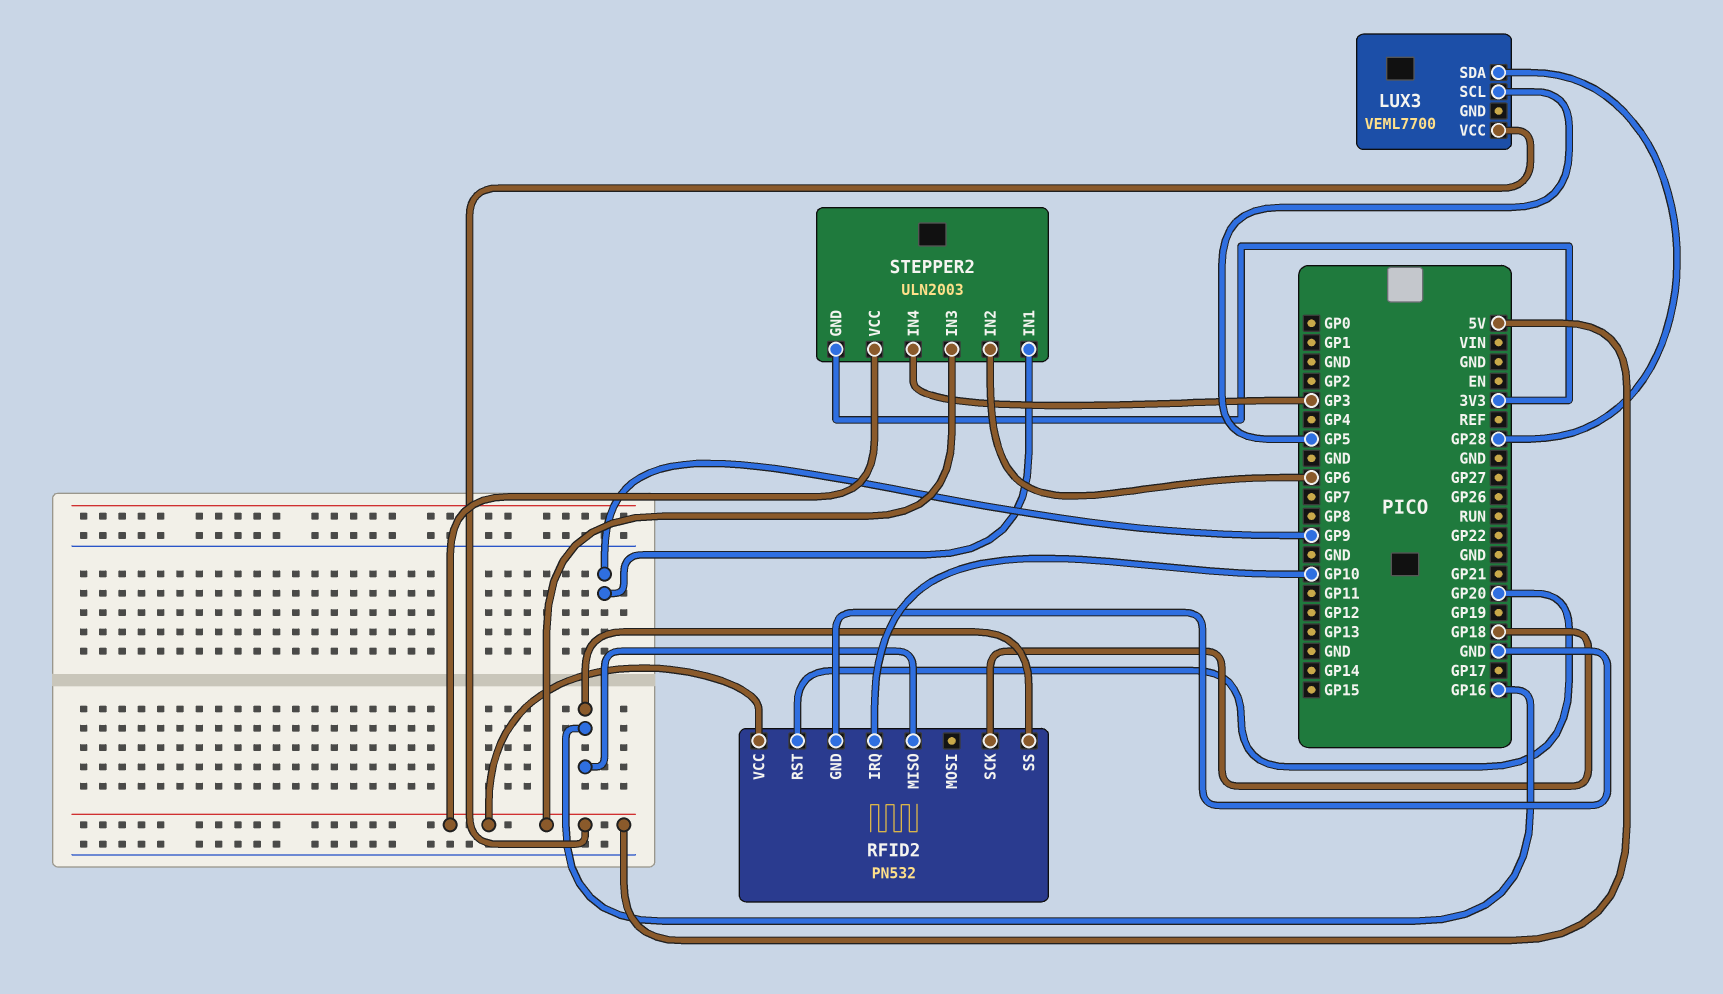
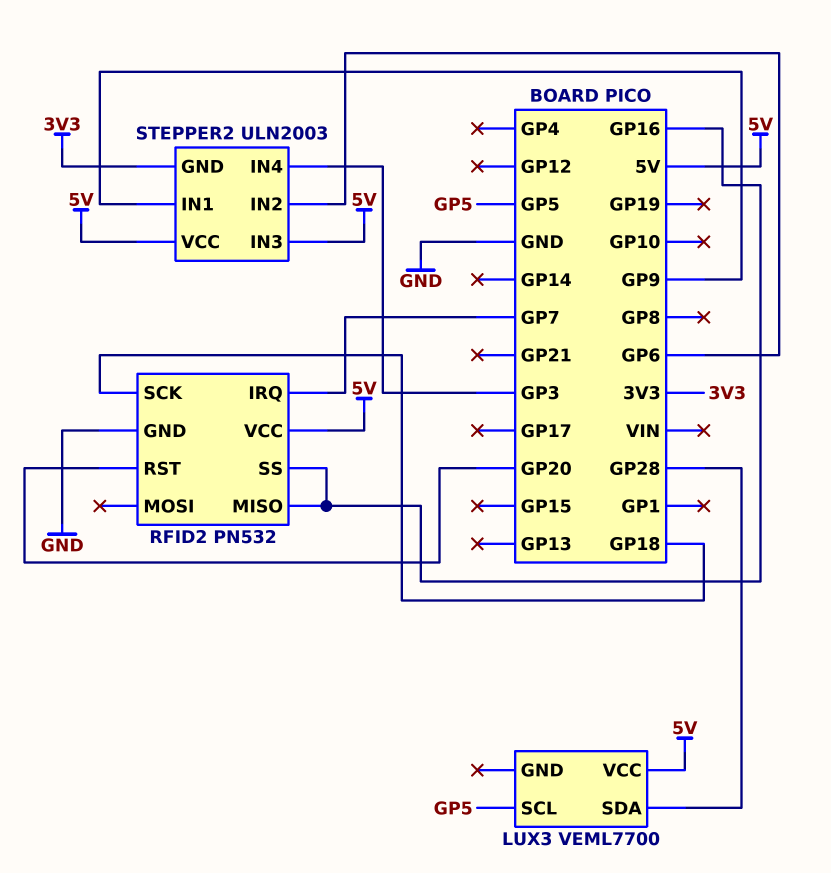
RFID2 pin IRQ: GP10 -> GP7

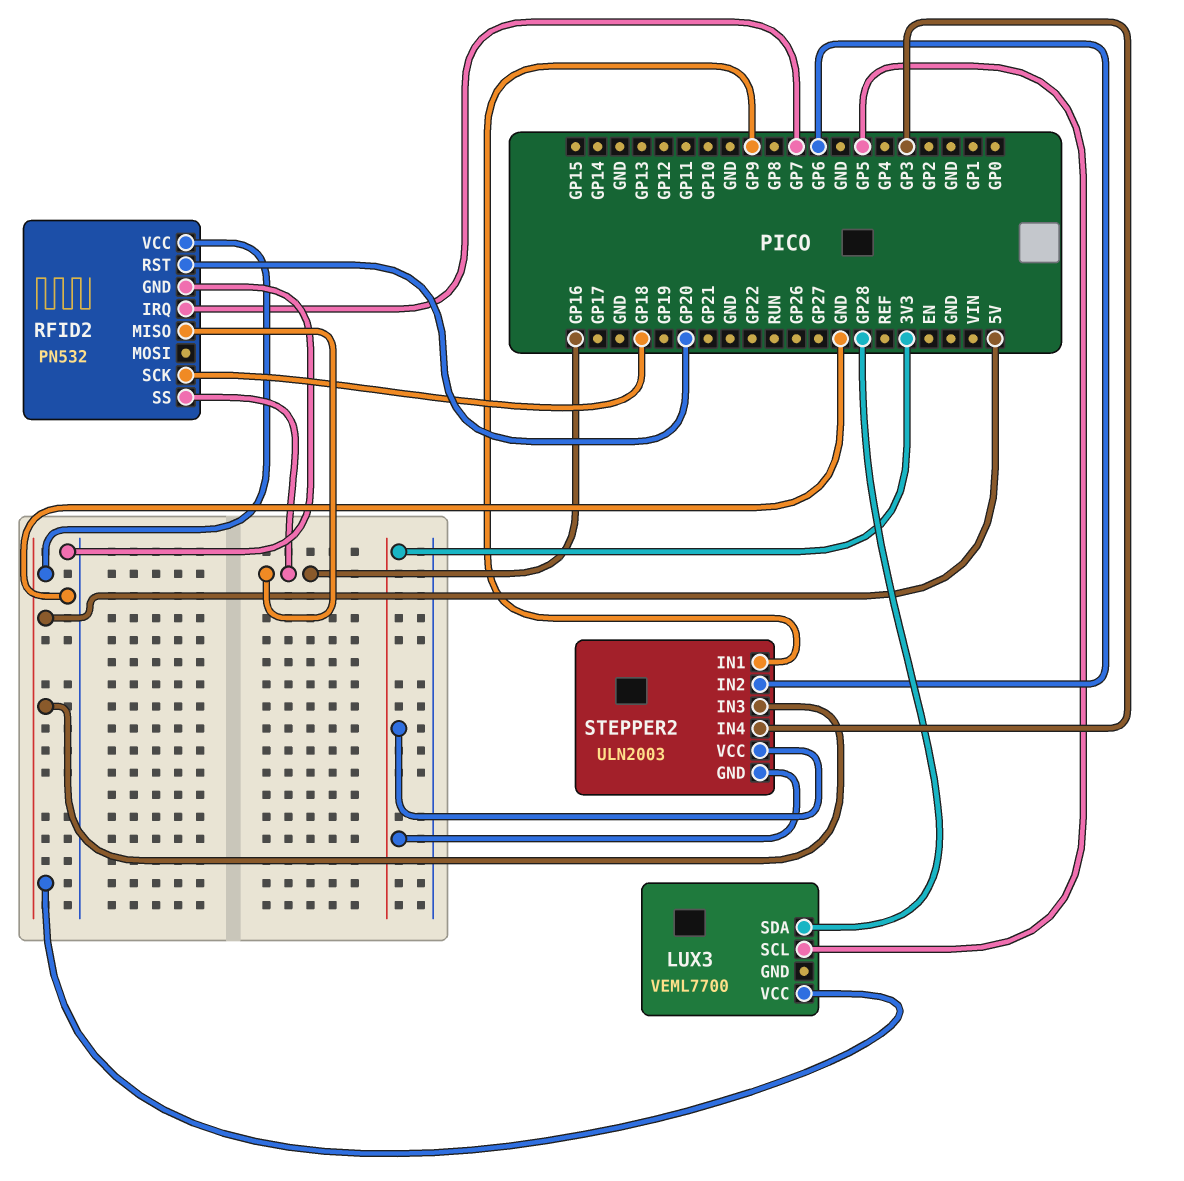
STEPPER2 pin VCC: 5V -> 3V3

